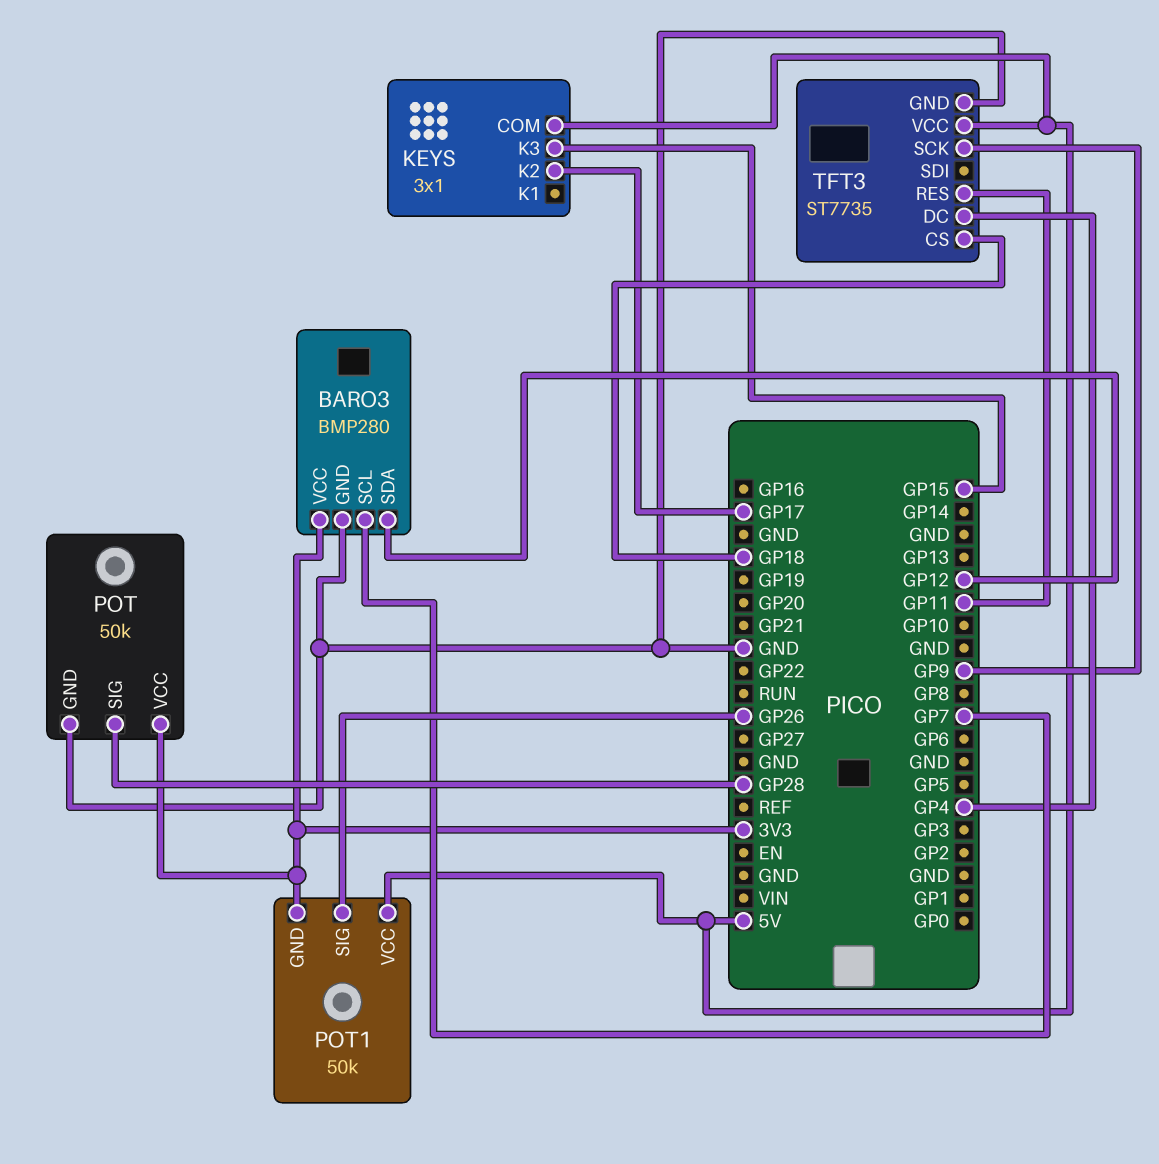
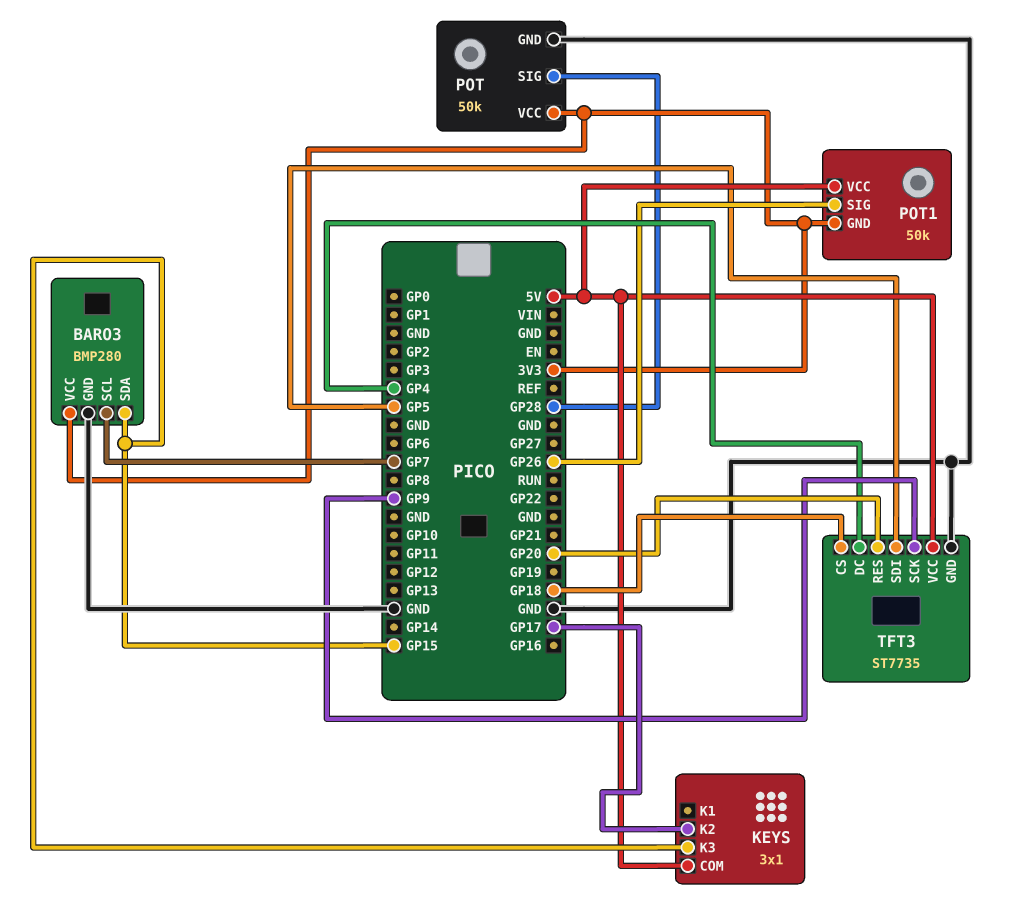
BARO3 pin SDA: GP12 -> GP15
TFT3 pin RES: GP11 -> GP20
TFT3 pin SDI: none -> GP5

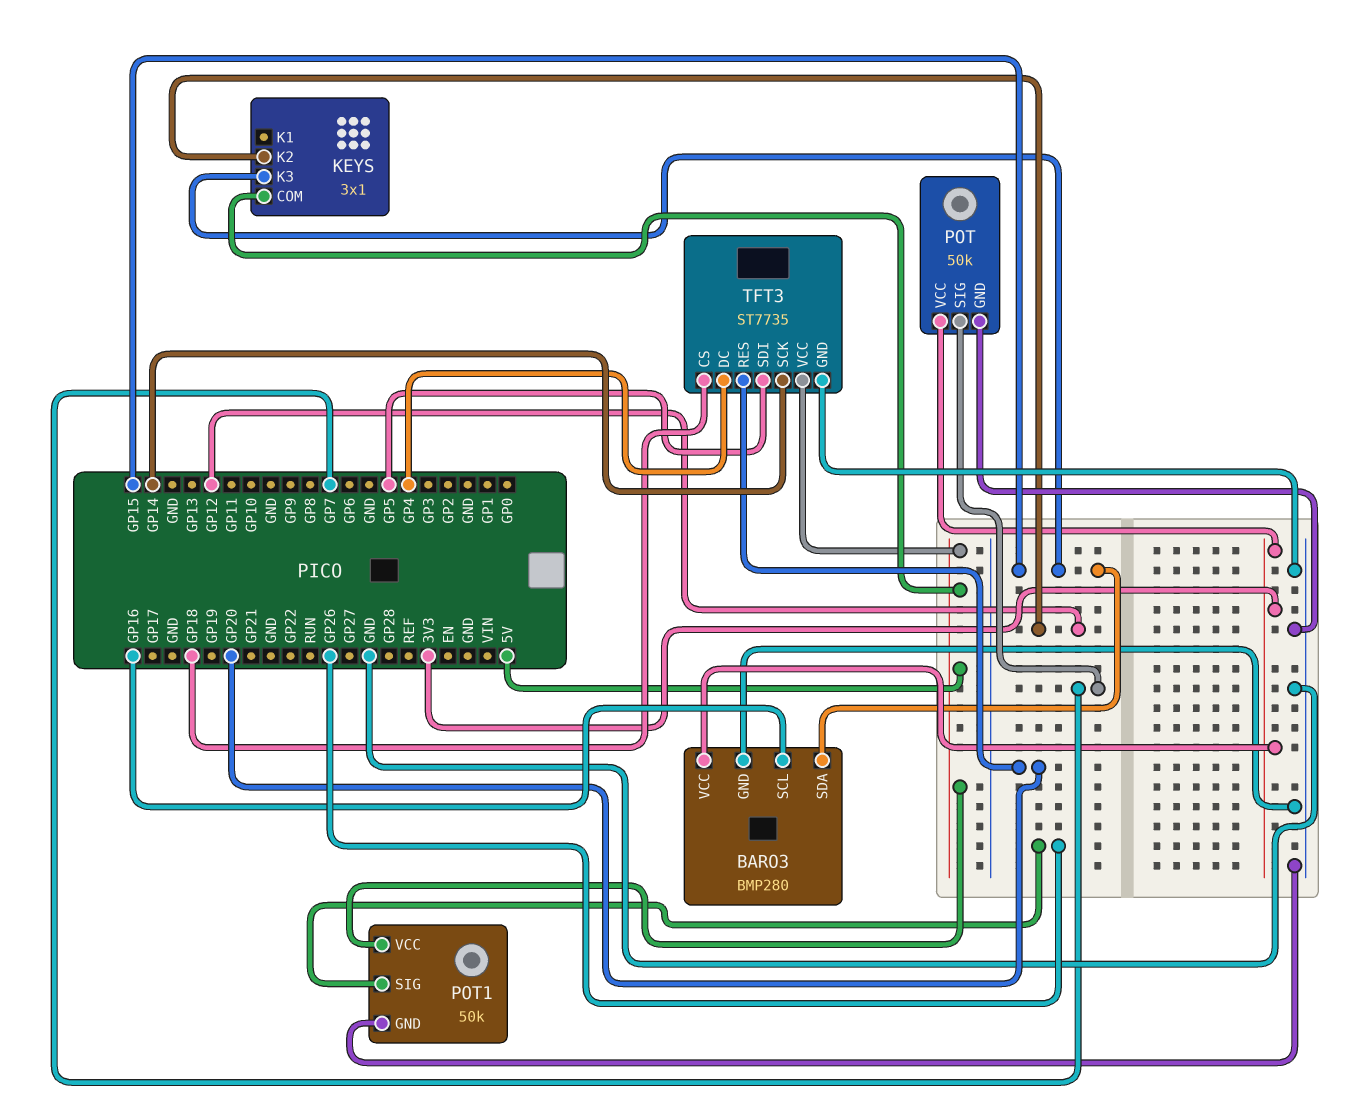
BARO3 pin SCL: GP7 -> GP16
KEYS pin K2: GP17 -> GP12
POT pin SIG: GP28 -> GP7
POT1 pin GND: 3V3 -> GND
TFT3 pin SCK: GP9 -> GP14

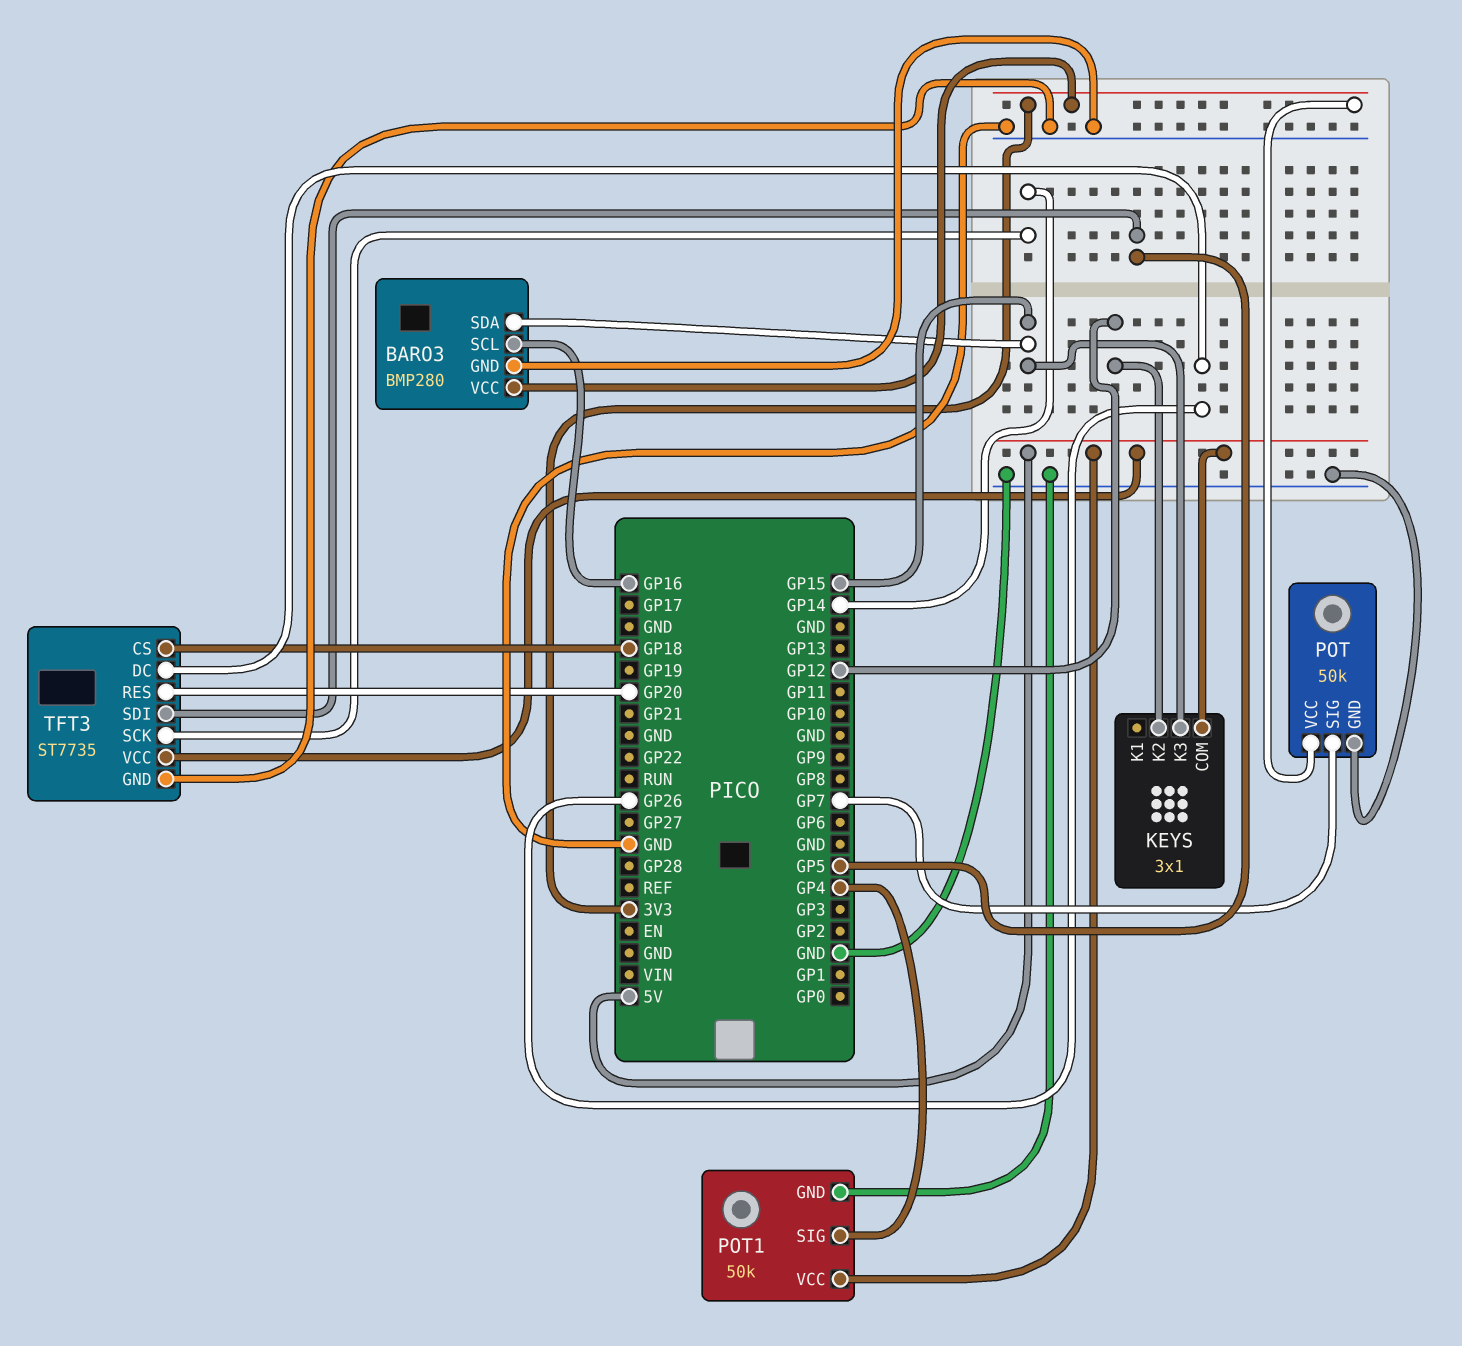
POT1 pin SIG: GP26 -> GP4
TFT3 pin DC: GP4 -> GP26

